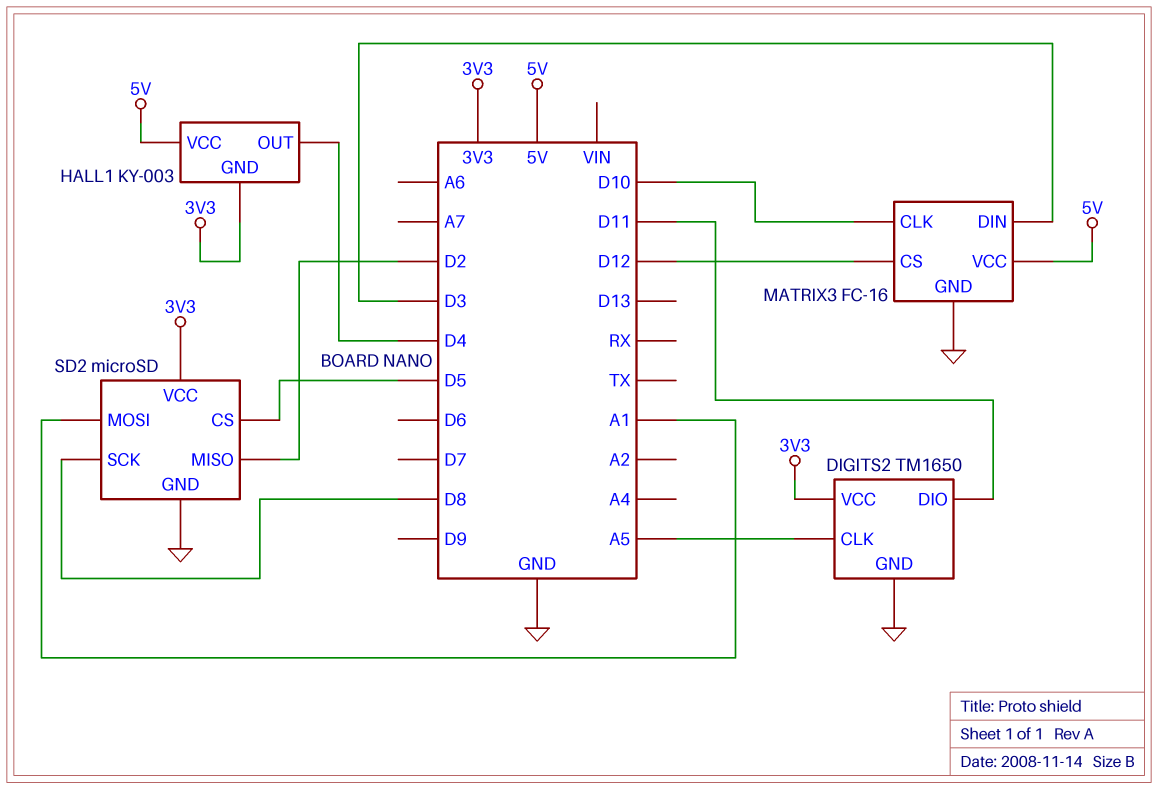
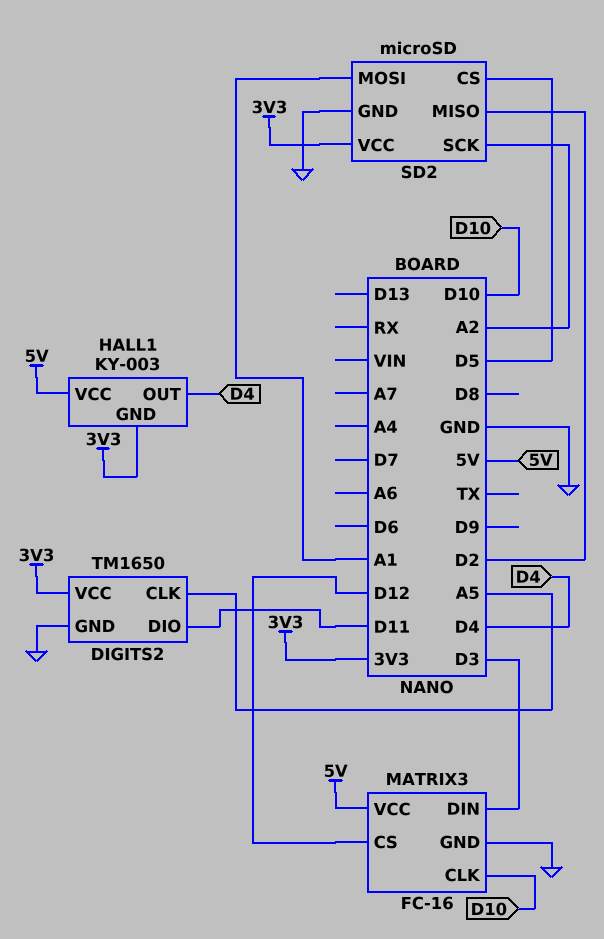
SD2 pin SCK: D8 -> A2

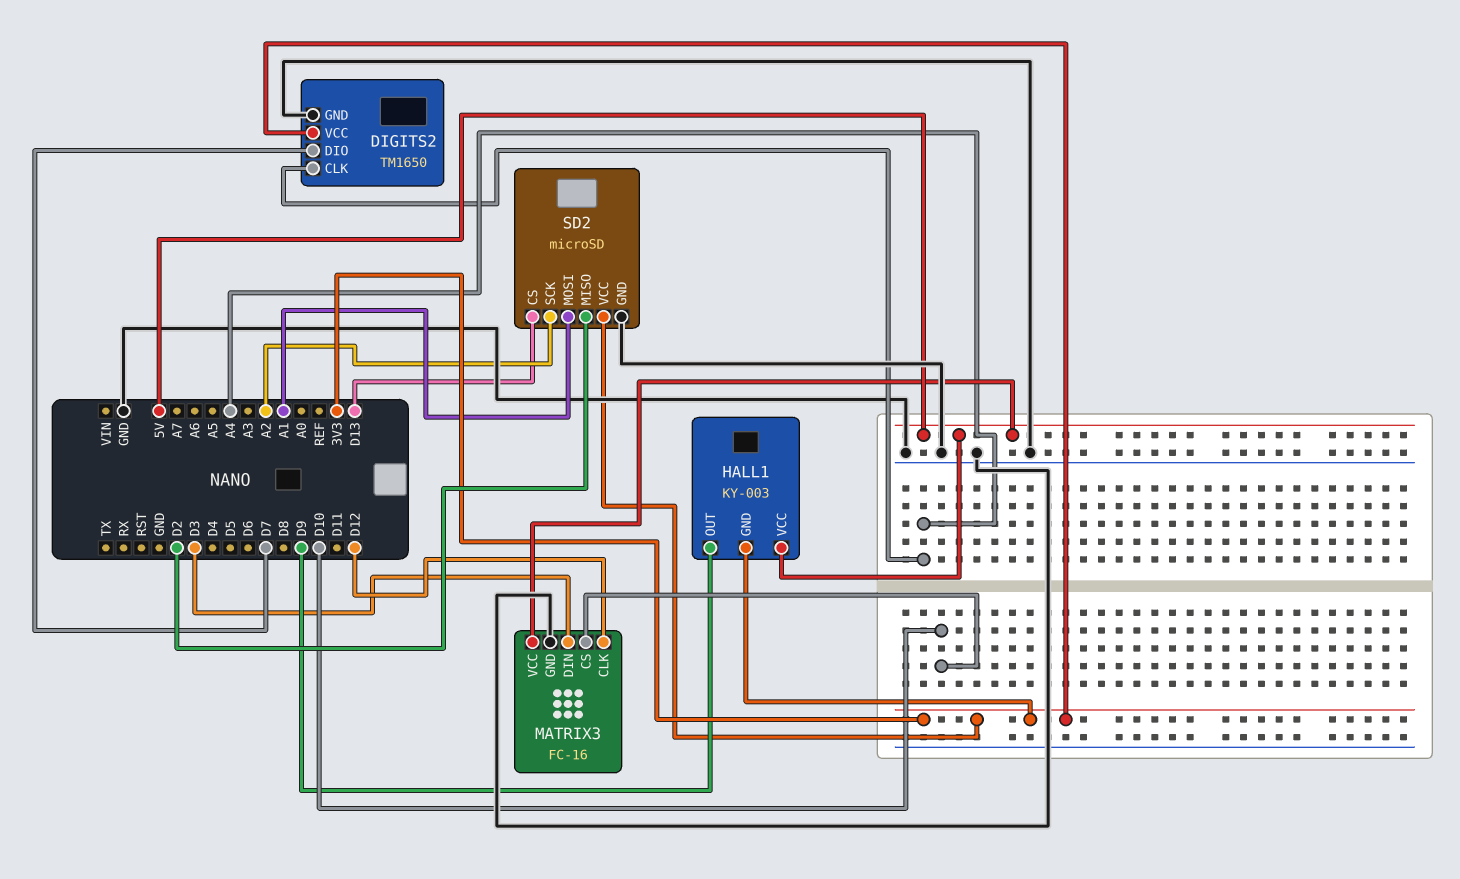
DIGITS2 pin CLK: A5 -> A4
DIGITS2 pin DIO: D11 -> D7
HALL1 pin OUT: D4 -> D9
MATRIX3 pin CLK: D10 -> D12
MATRIX3 pin CS: D12 -> D10
SD2 pin CS: D5 -> D13

